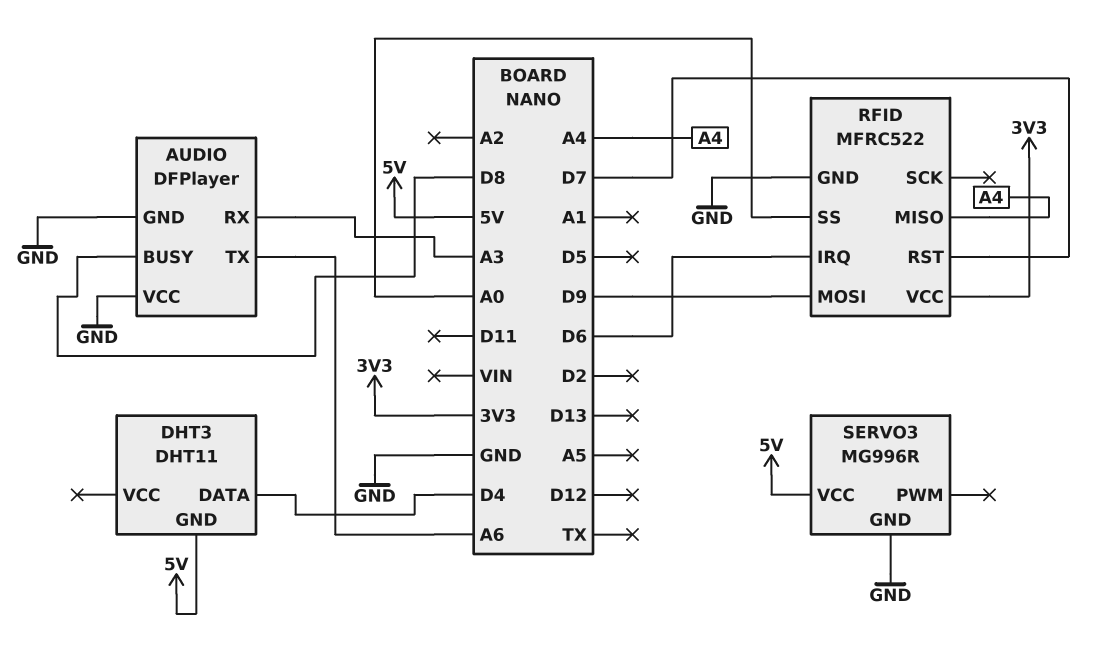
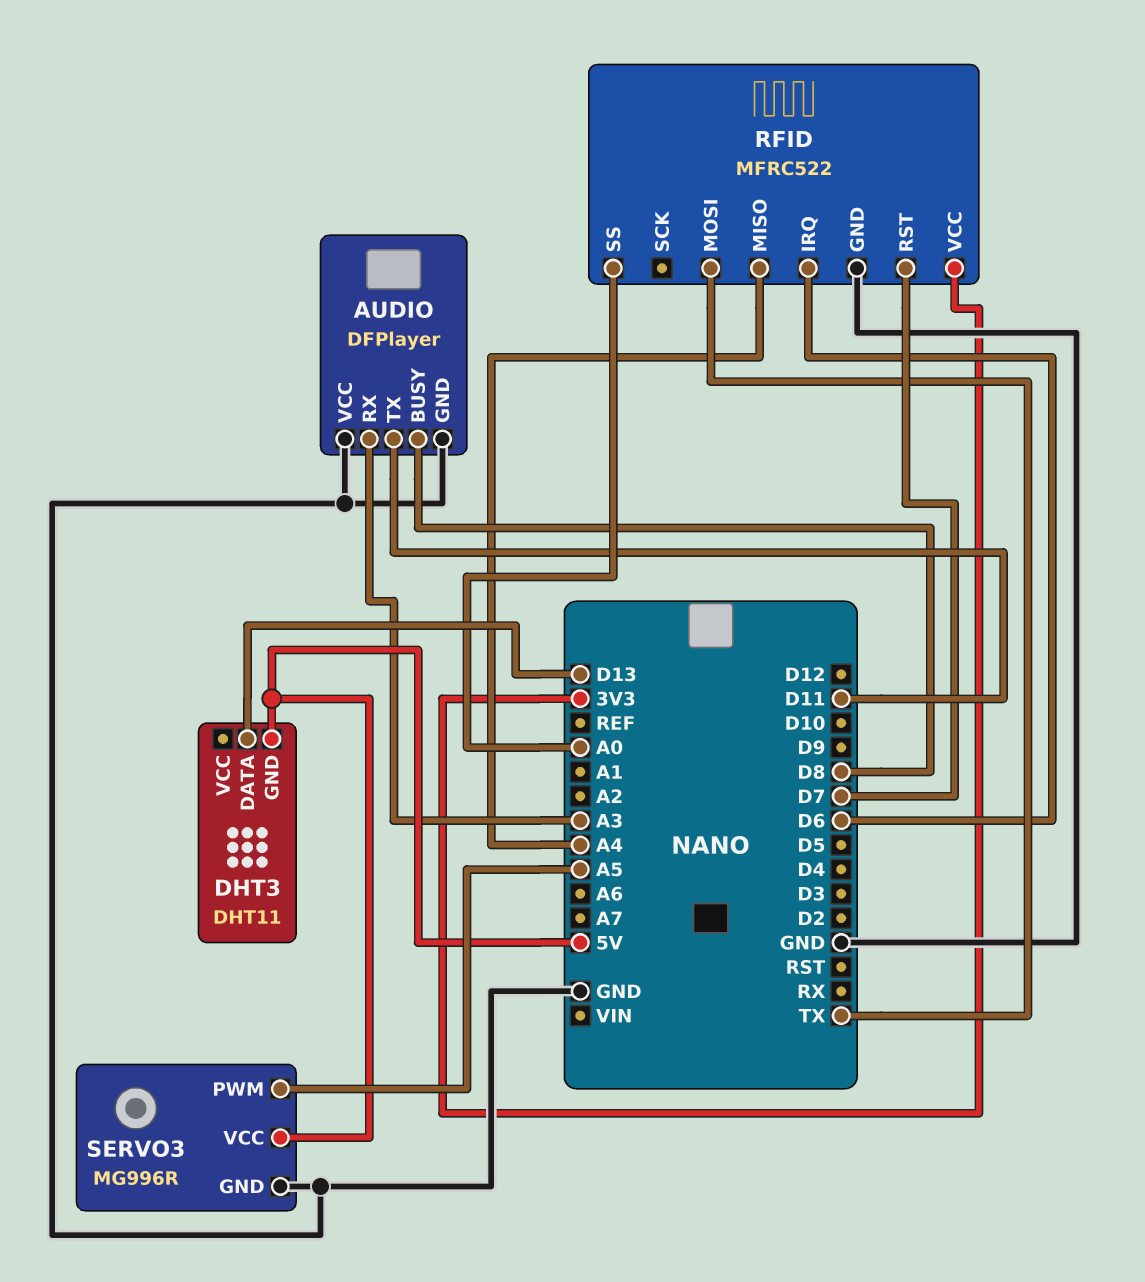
AUDIO pin TX: A6 -> D11
DHT3 pin DATA: D4 -> D13
RFID pin MOSI: D9 -> TX
SERVO3 pin PWM: none -> A5

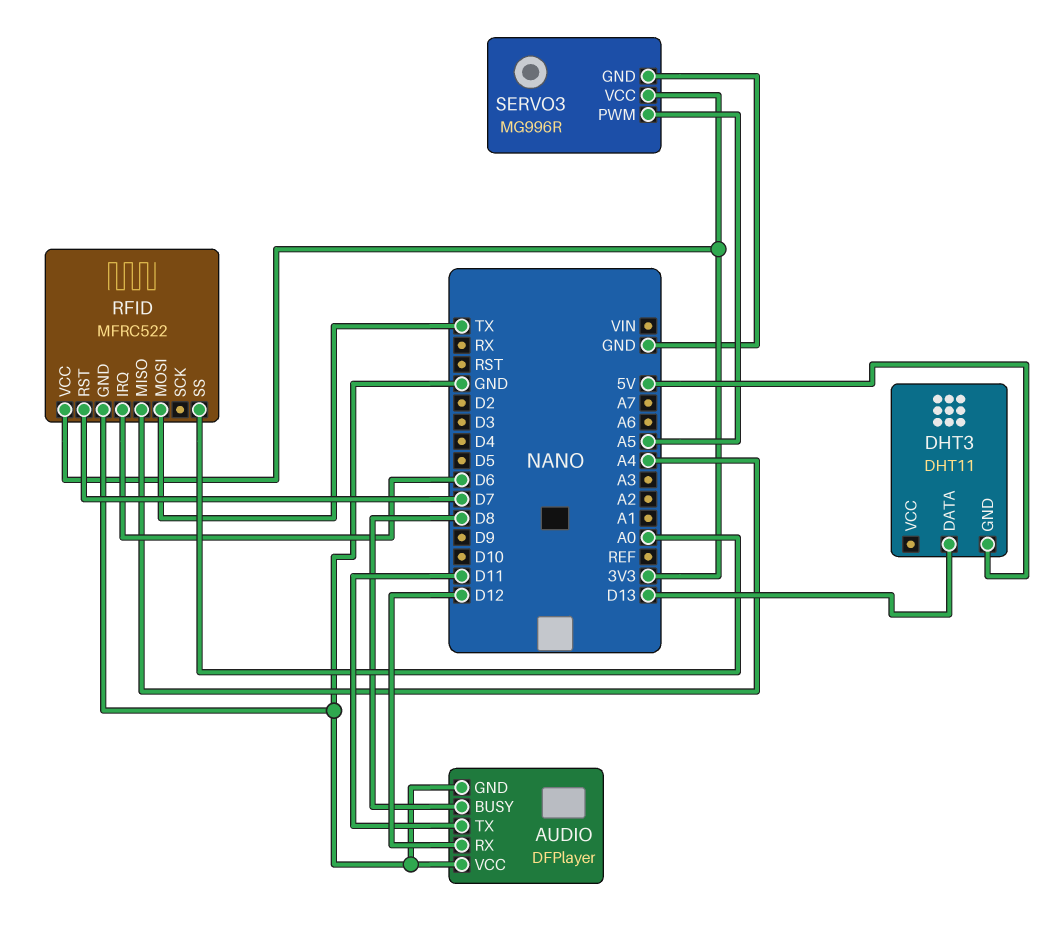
AUDIO pin RX: A3 -> D12
SERVO3 pin VCC: 5V -> 3V3

